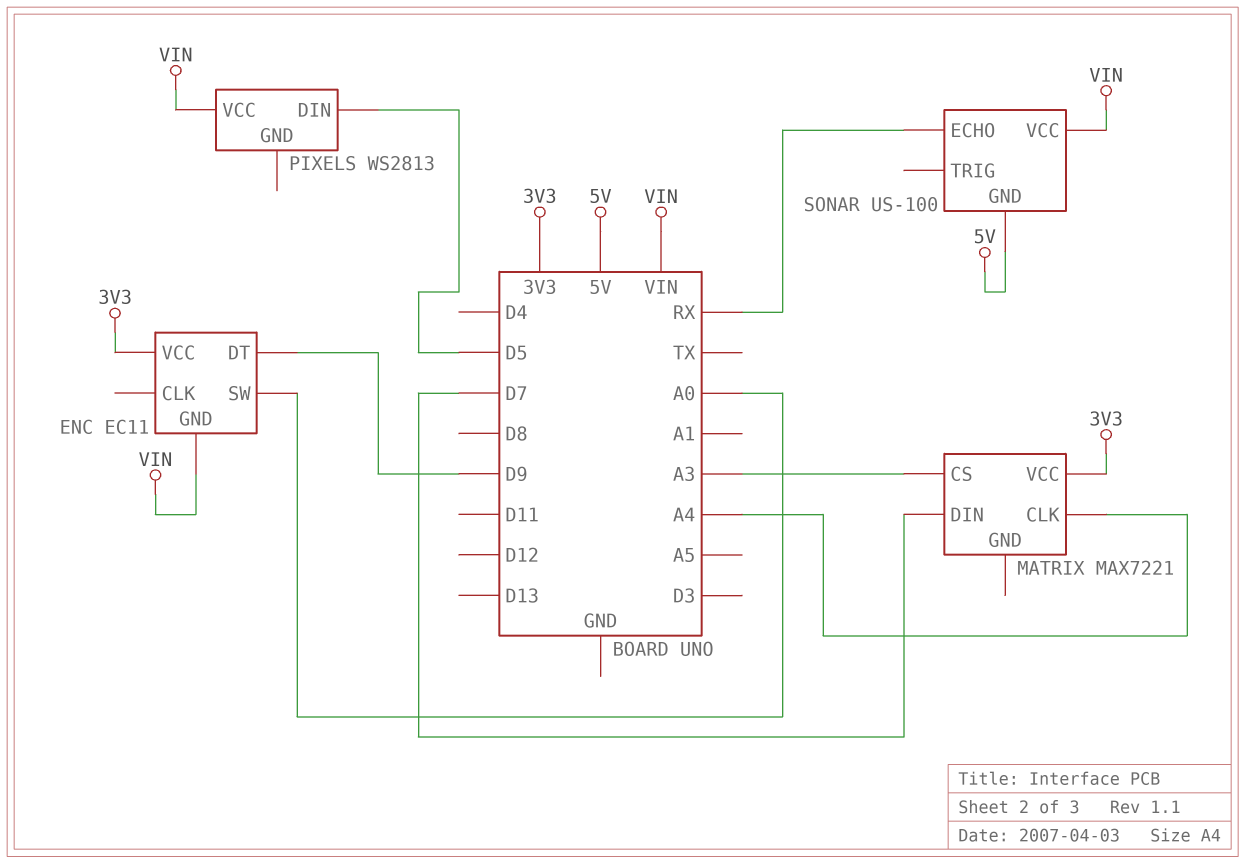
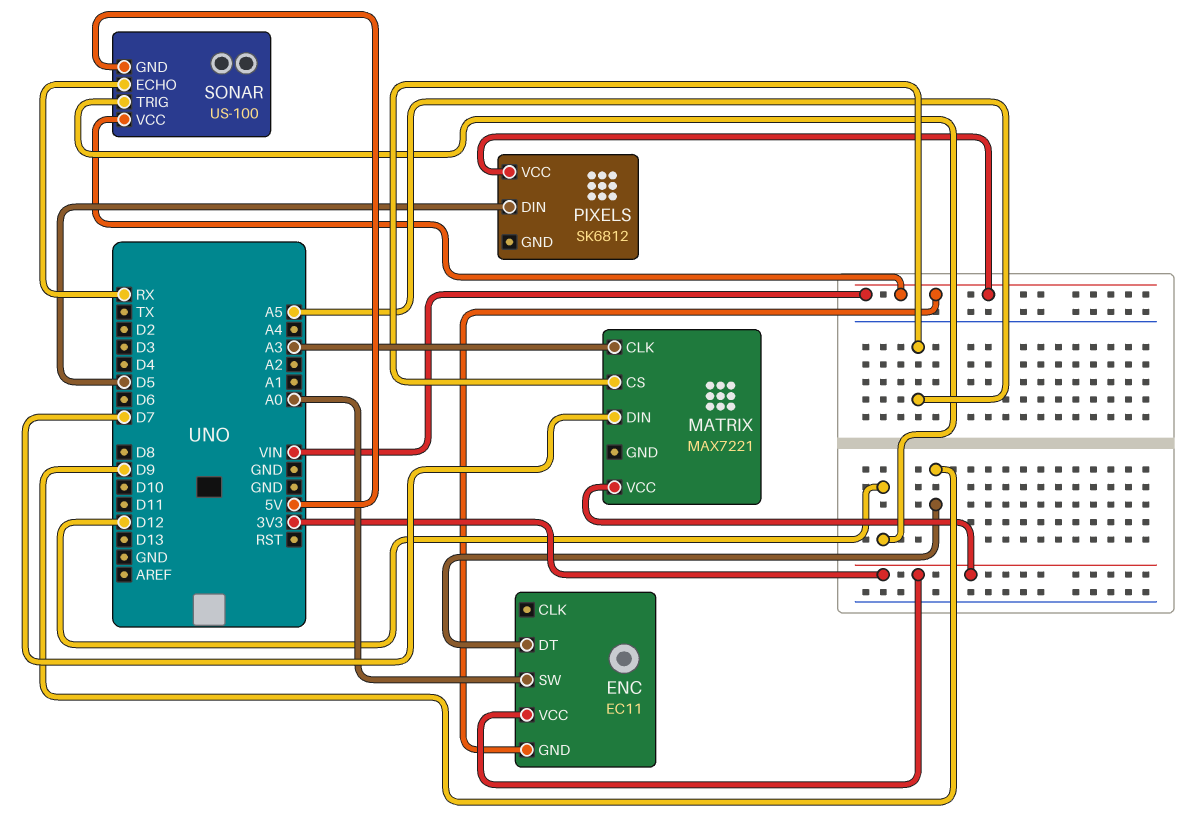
MATRIX pin CLK: A4 -> A3
MATRIX pin CS: A3 -> A5
PIXELS: WS2813 -> SK6812
SONAR pin TRIG: none -> D12

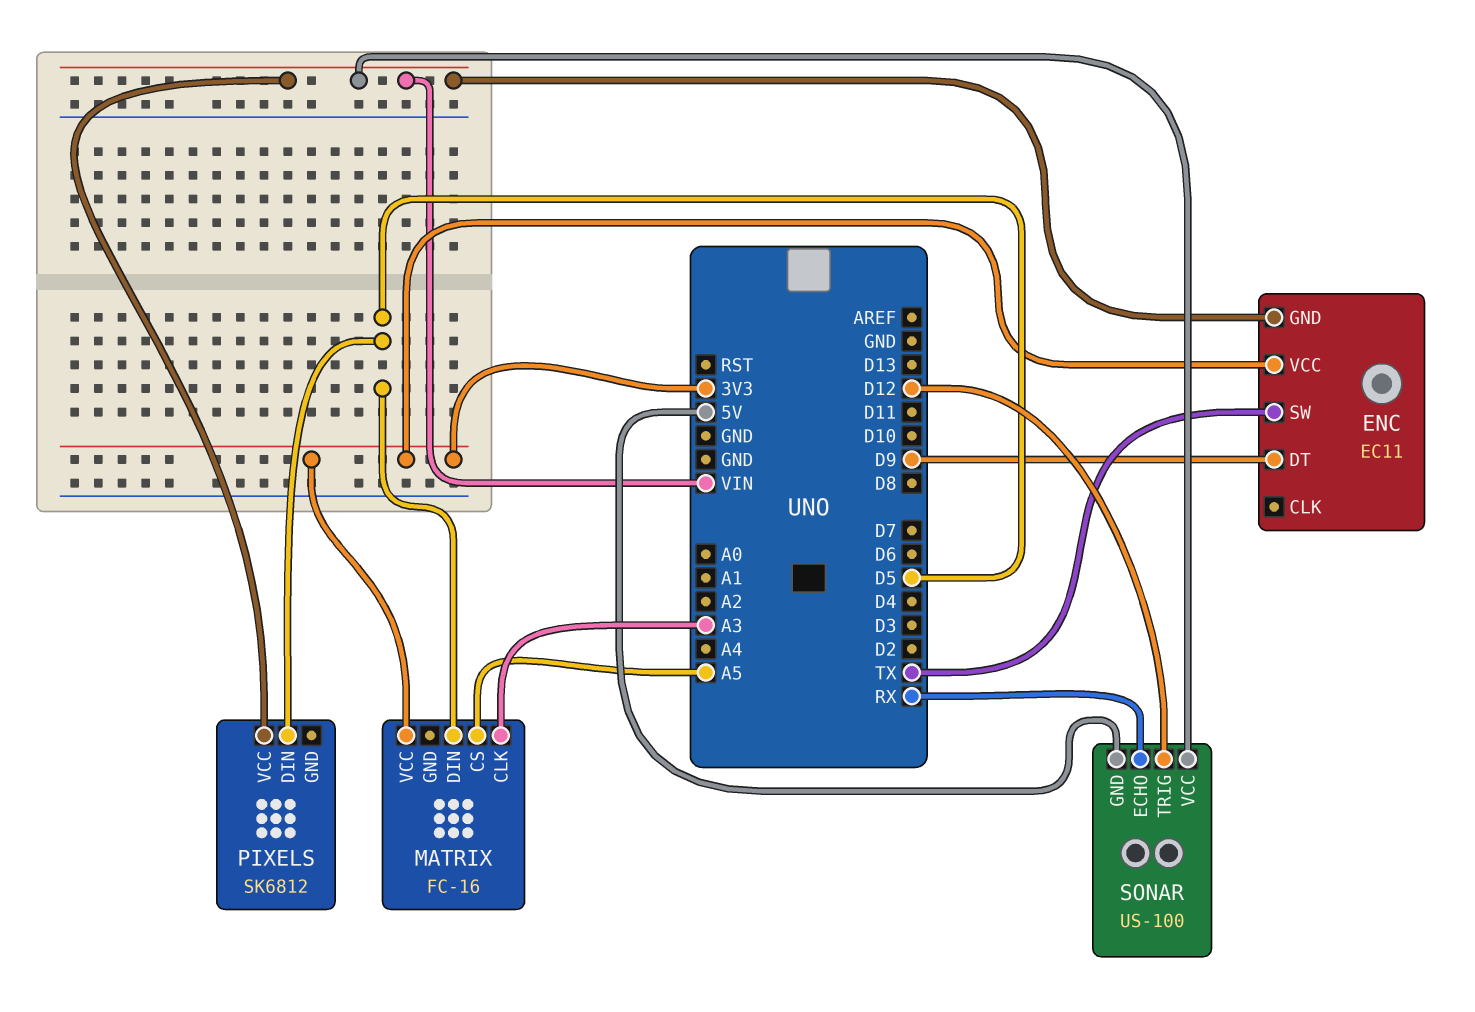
ENC pin SW: A0 -> TX
MATRIX: MAX7221 -> FC-16
MATRIX pin DIN: D7 -> D5

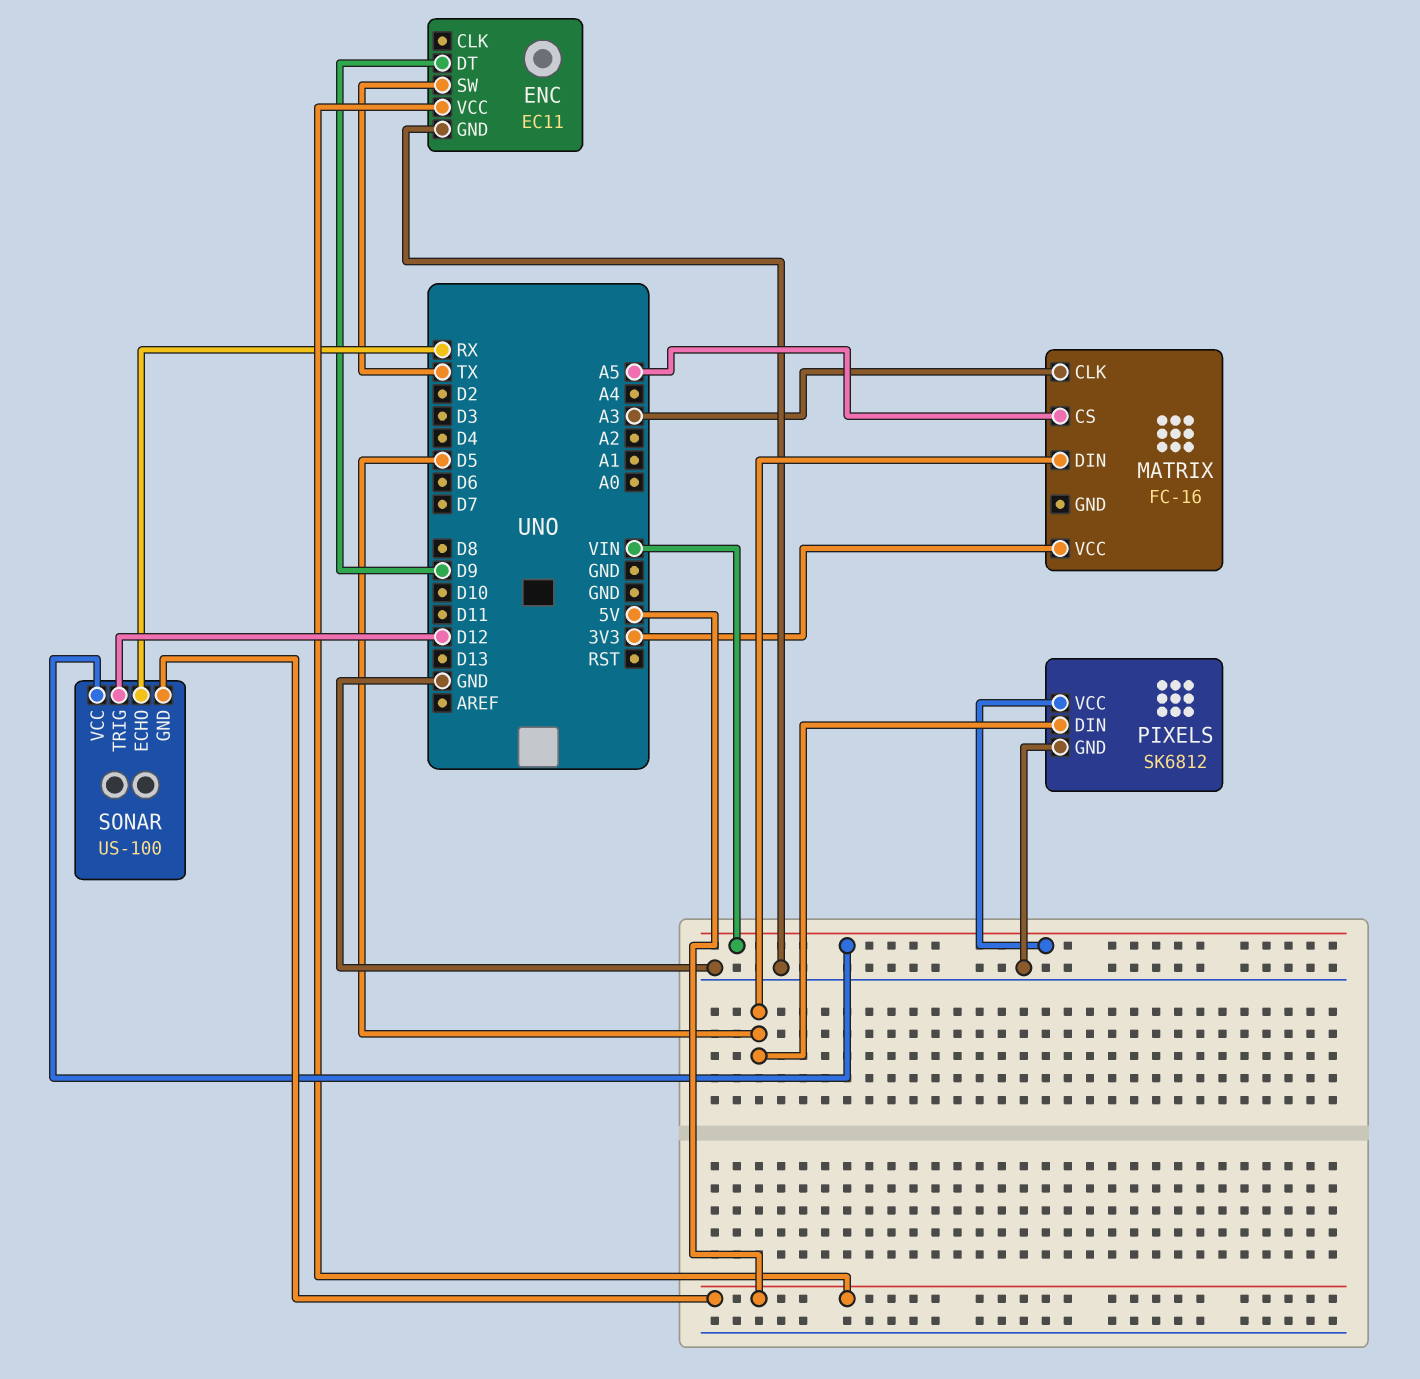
ENC pin GND: VIN -> GND
ENC pin VCC: 3V3 -> 5V
PIXELS pin GND: none -> GND

